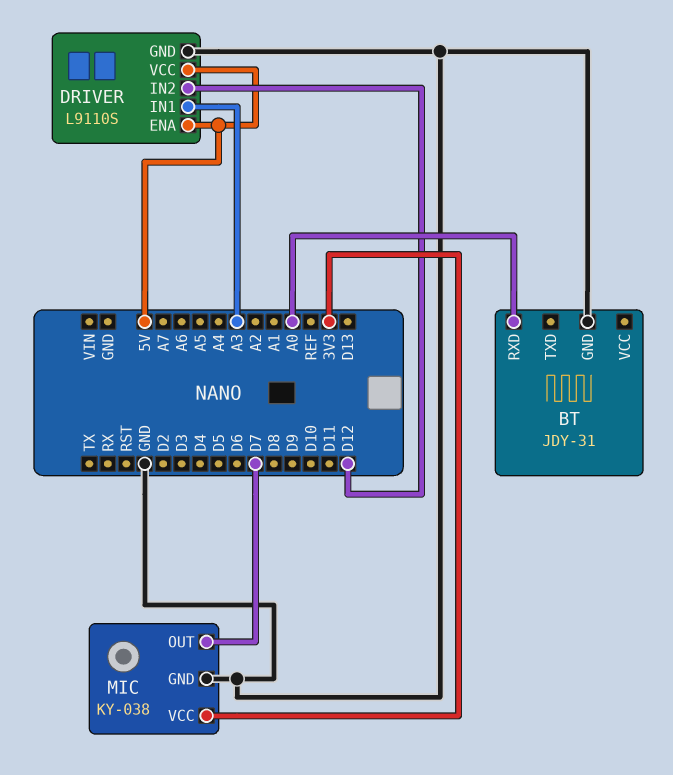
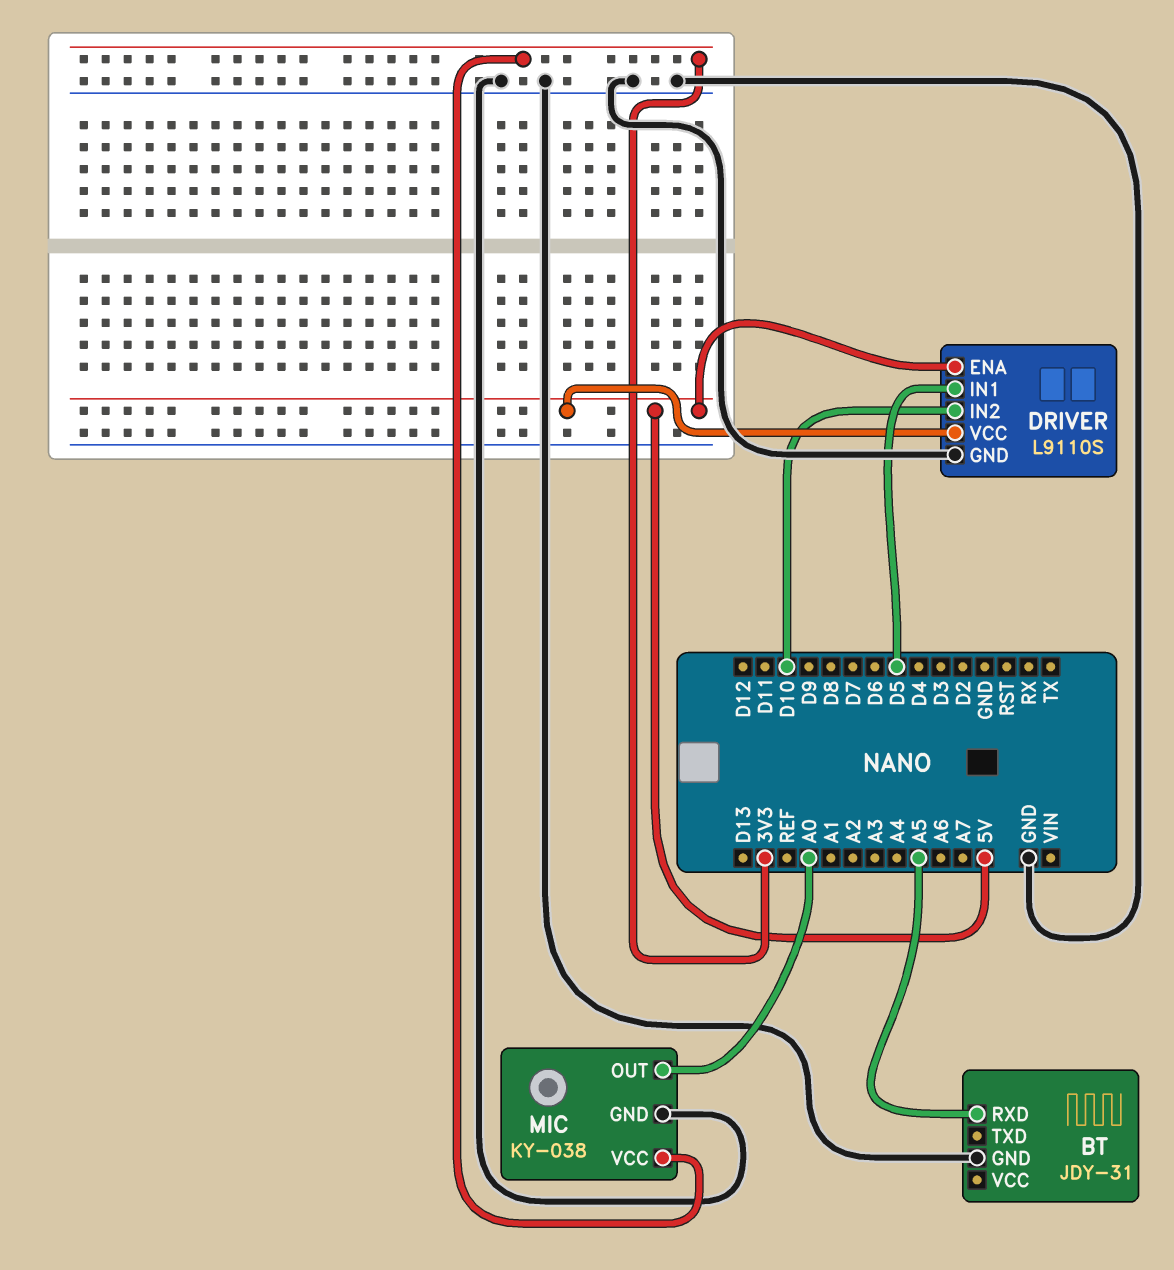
BT pin RXD: A0 -> A5
DRIVER pin IN1: A3 -> D5
DRIVER pin IN2: D12 -> D10
MIC pin OUT: D7 -> A0

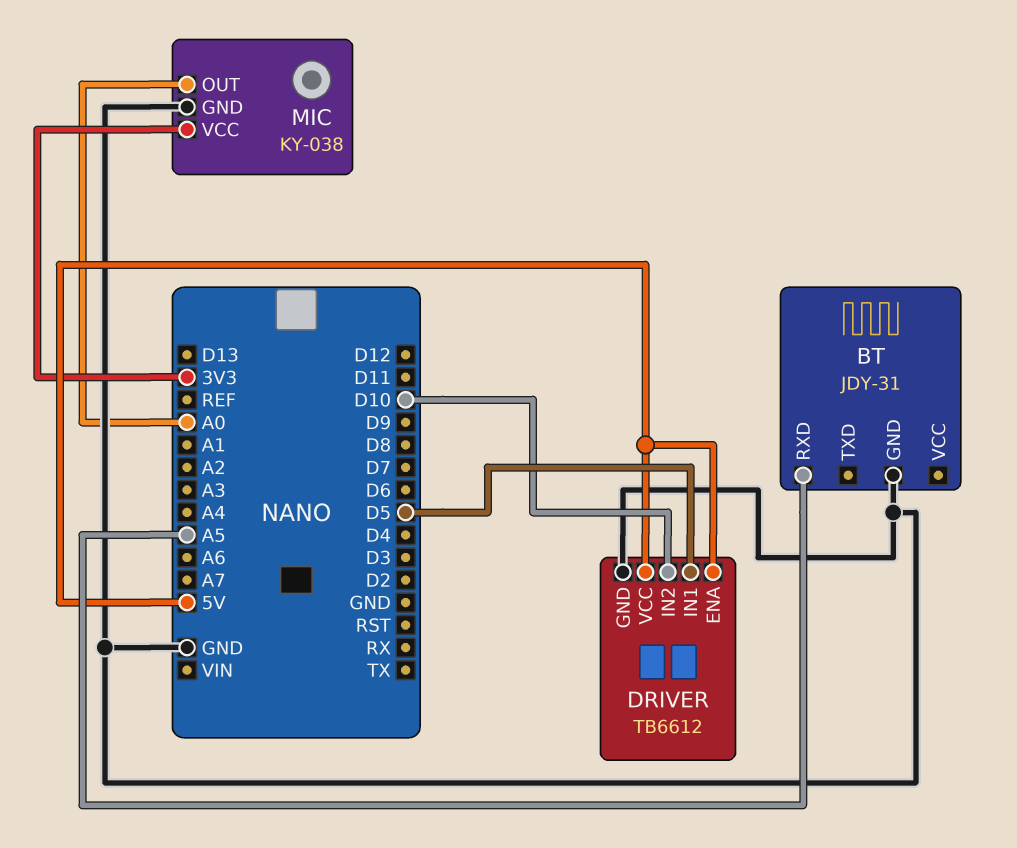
DRIVER: L9110S -> TB6612

